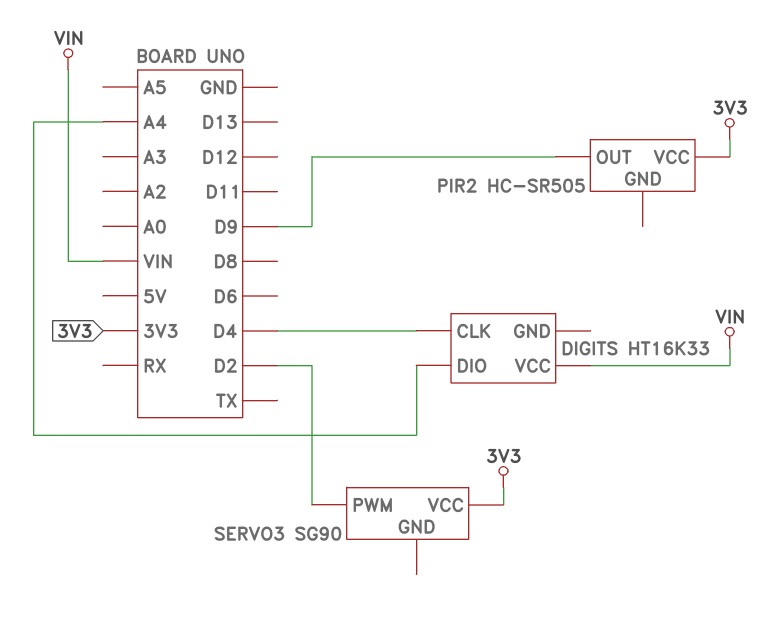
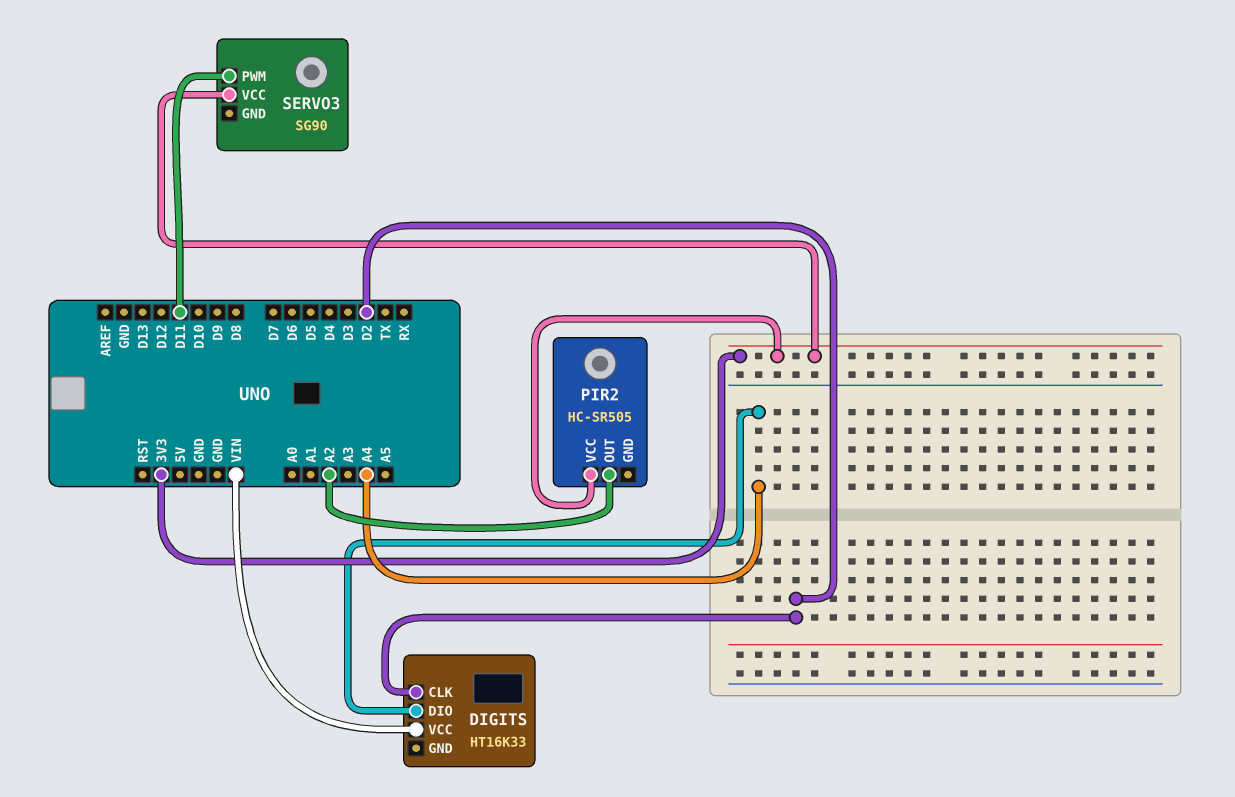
DIGITS pin CLK: D4 -> D2
PIR2 pin OUT: D9 -> A2
SERVO3 pin PWM: D2 -> D11

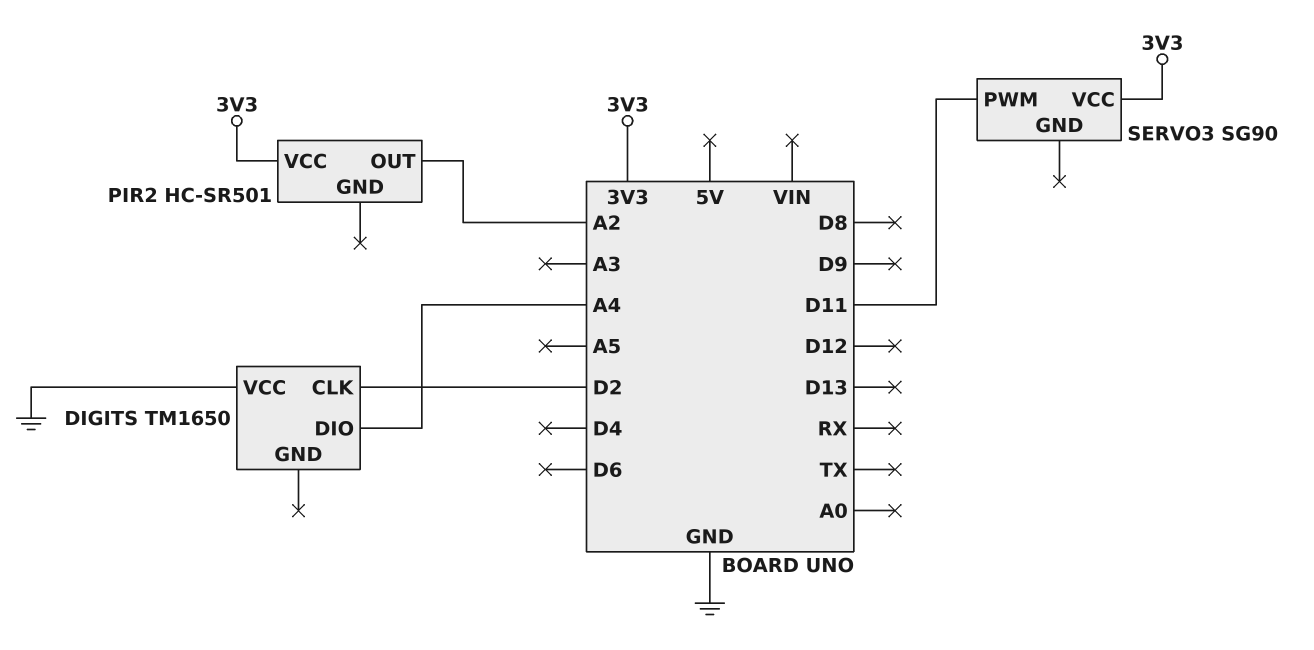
DIGITS: HT16K33 -> TM1650
DIGITS pin VCC: VIN -> GND
PIR2: HC-SR505 -> HC-SR501

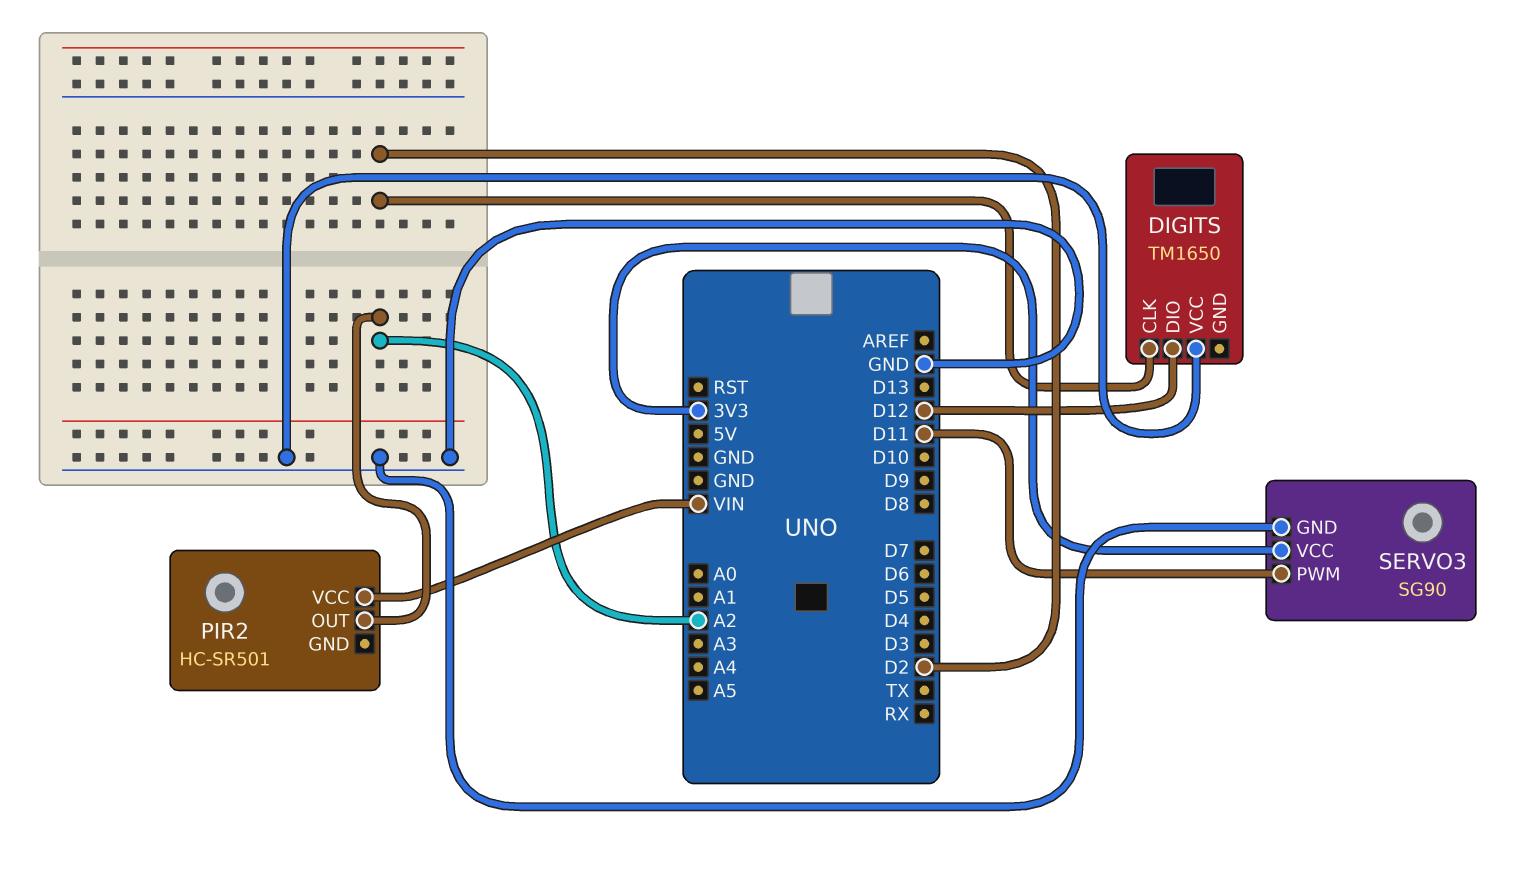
DIGITS pin DIO: A4 -> D12
PIR2 pin VCC: 3V3 -> VIN
SERVO3 pin GND: none -> GND

